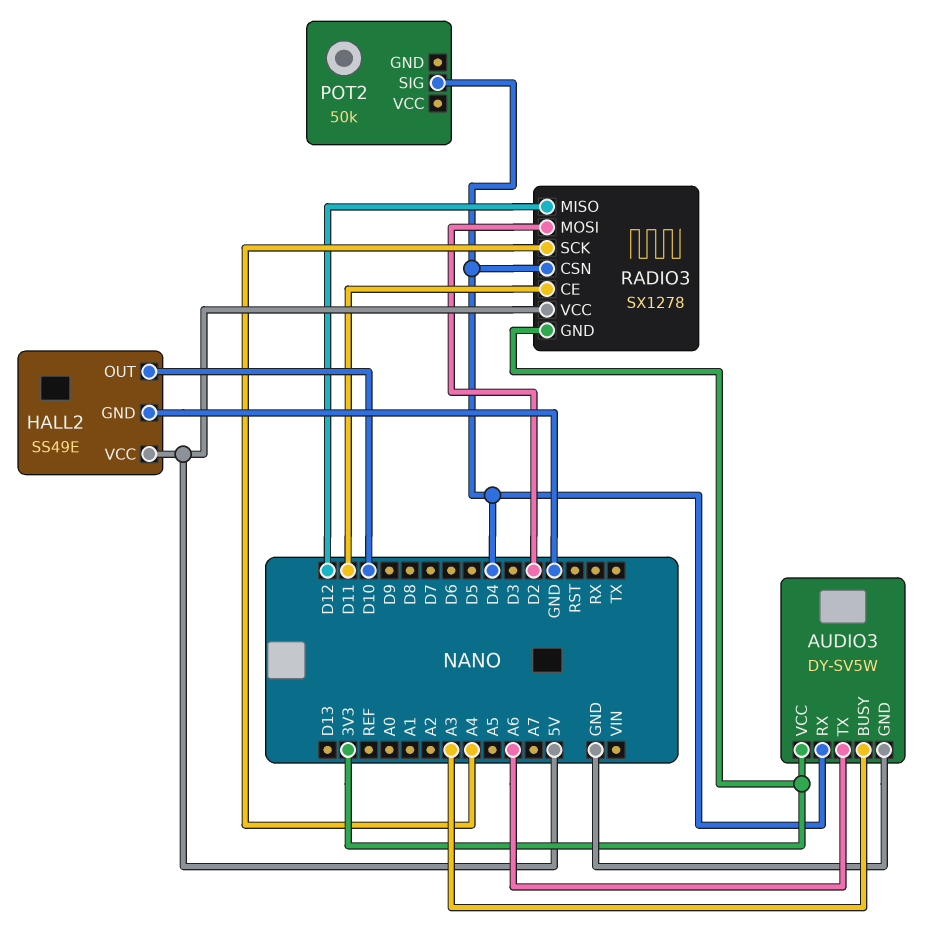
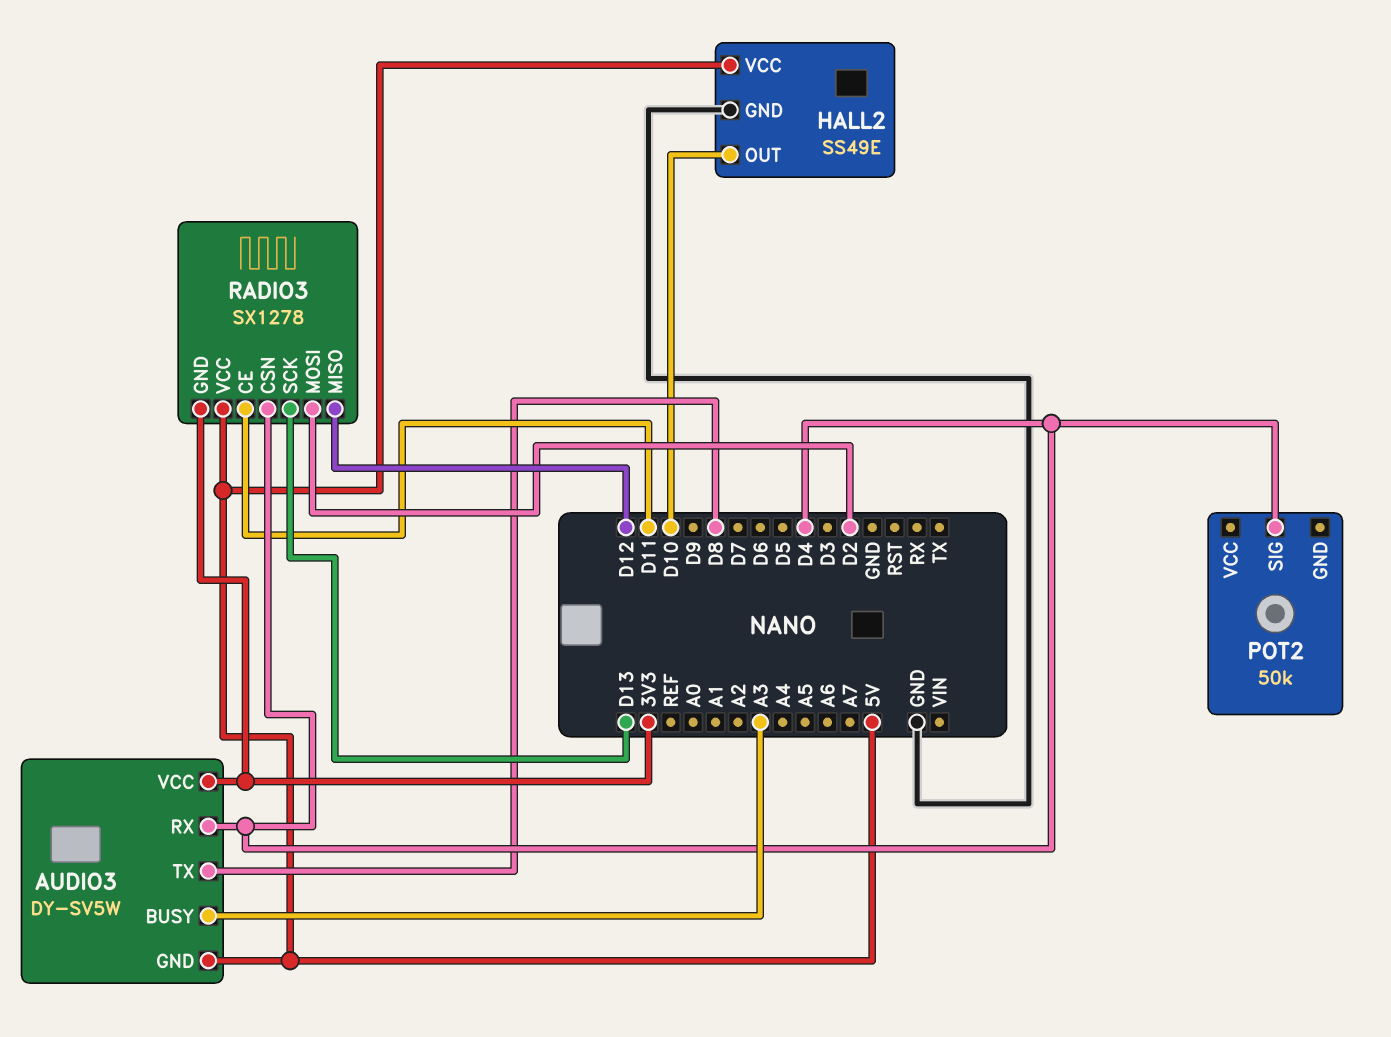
AUDIO3 pin GND: GND -> 5V
AUDIO3 pin TX: A6 -> D8
RADIO3 pin SCK: A4 -> D13

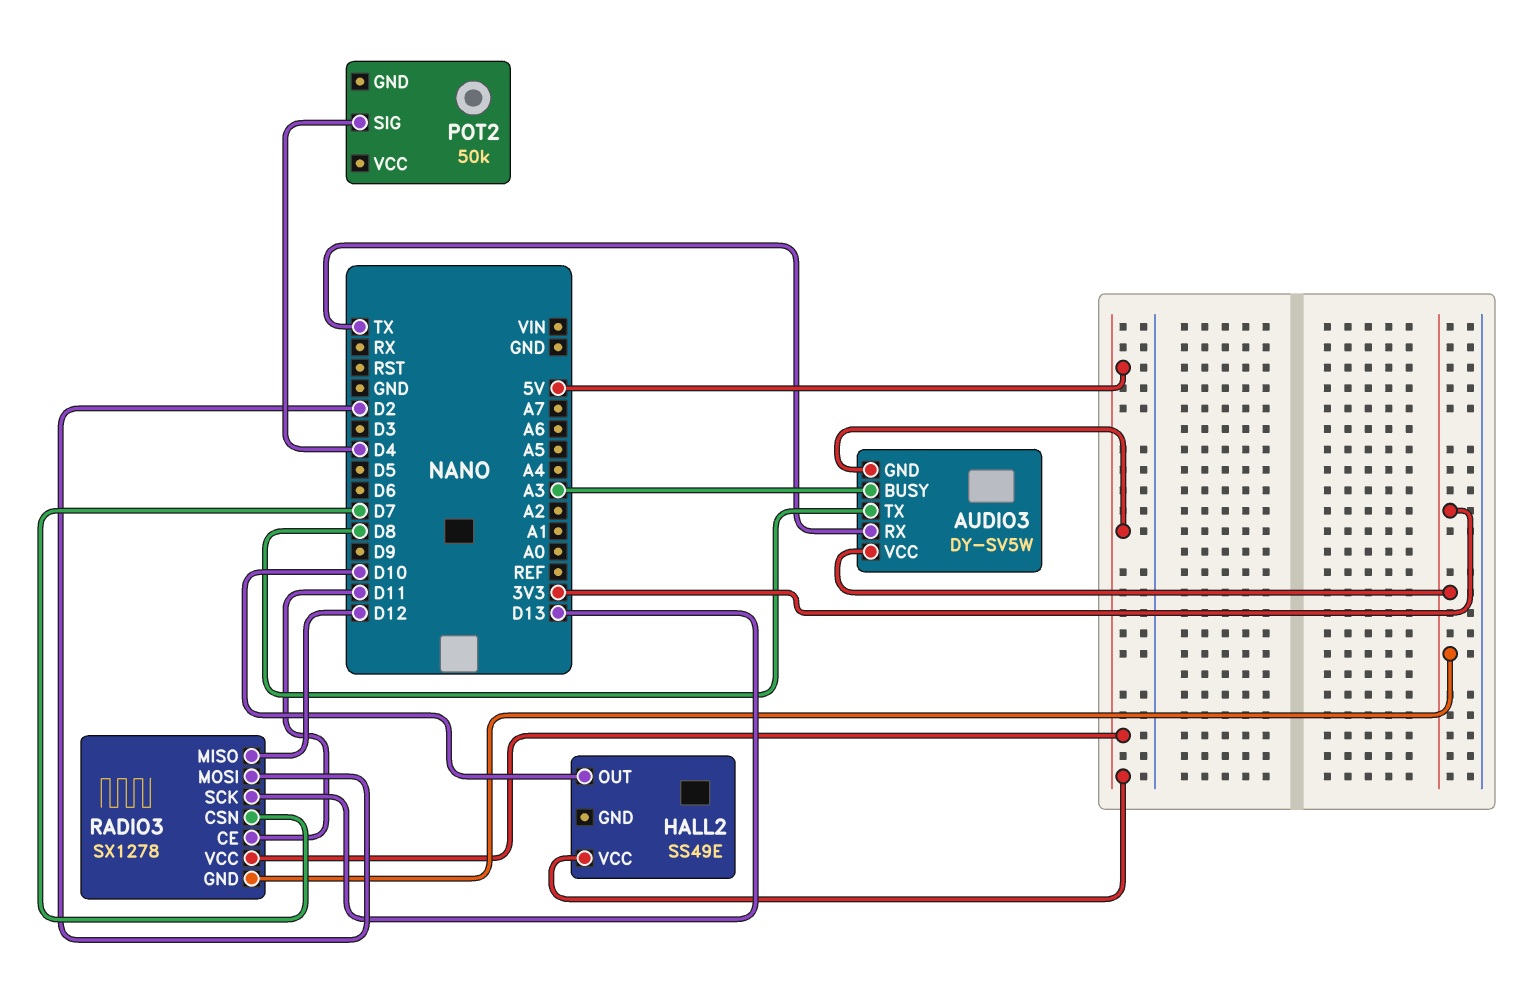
AUDIO3 pin RX: D4 -> TX
HALL2 pin GND: GND -> none
RADIO3 pin CSN: D4 -> D7

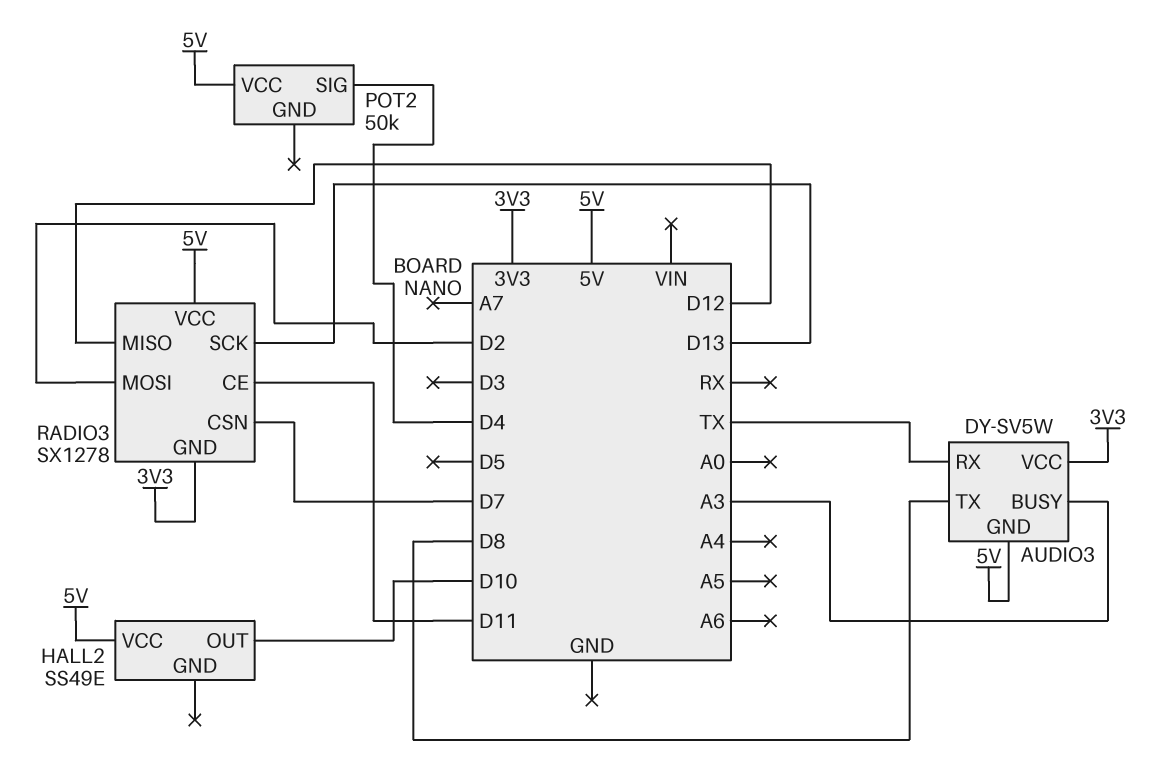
POT2 pin VCC: none -> 5V

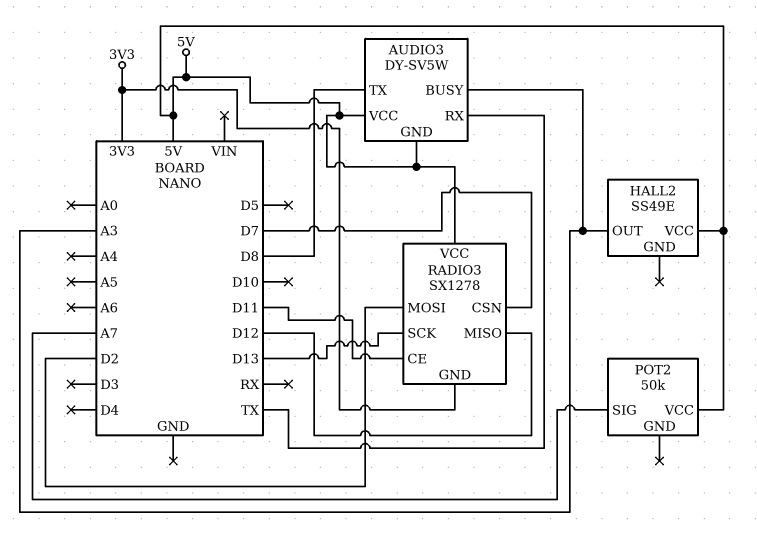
AUDIO3 pin VCC: 3V3 -> 5V
HALL2 pin OUT: D10 -> A3
POT2 pin SIG: D4 -> A7

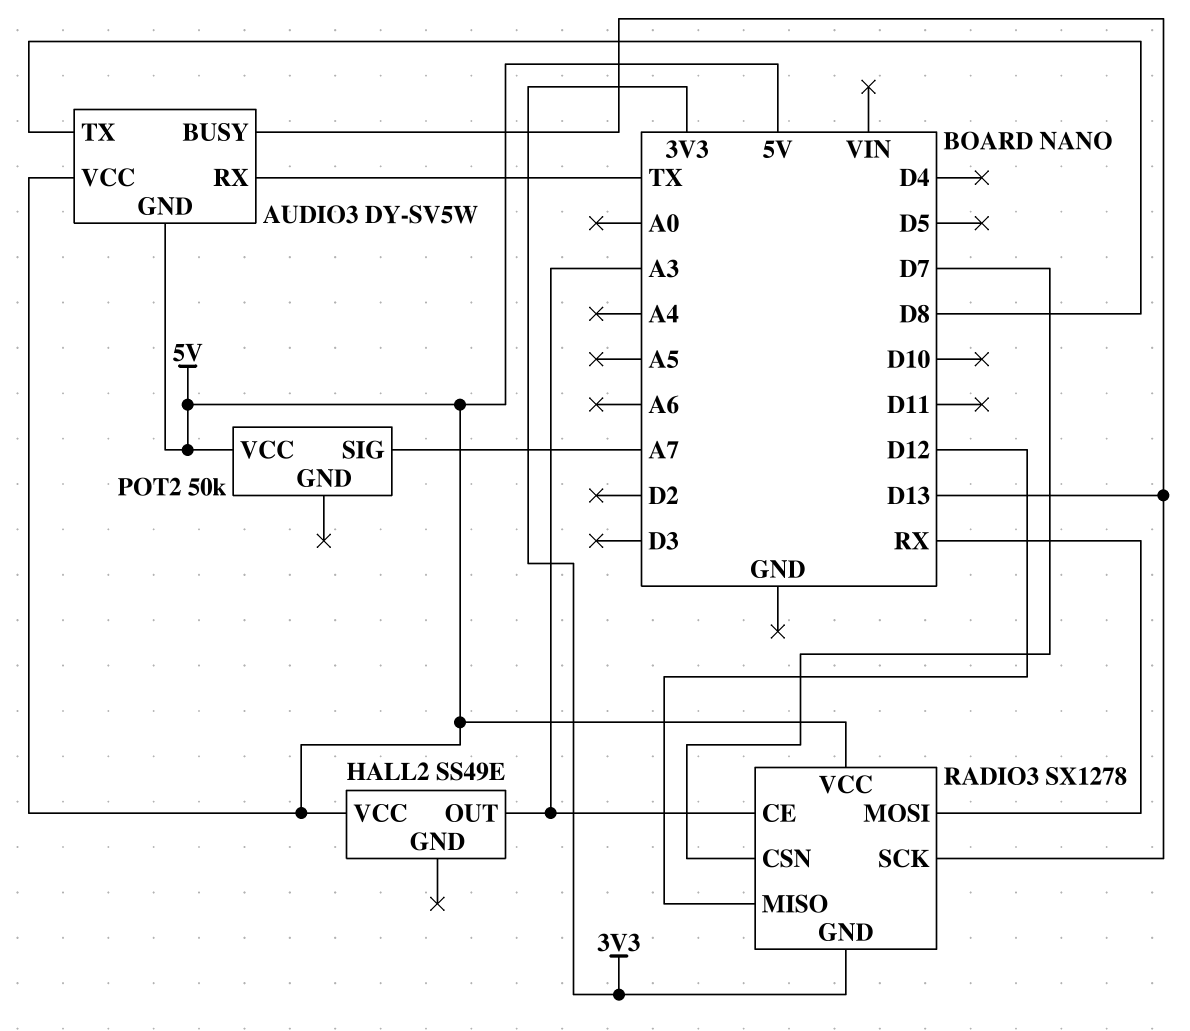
AUDIO3 pin BUSY: A3 -> D13
RADIO3 pin CE: D11 -> A3
RADIO3 pin MOSI: D2 -> RX

